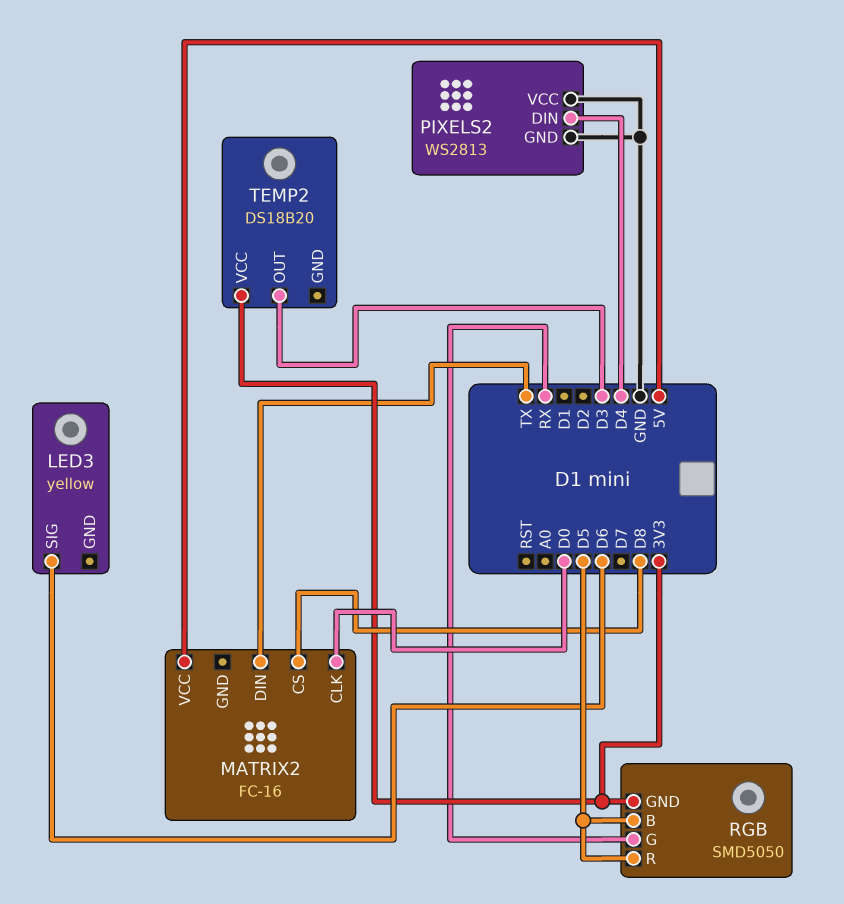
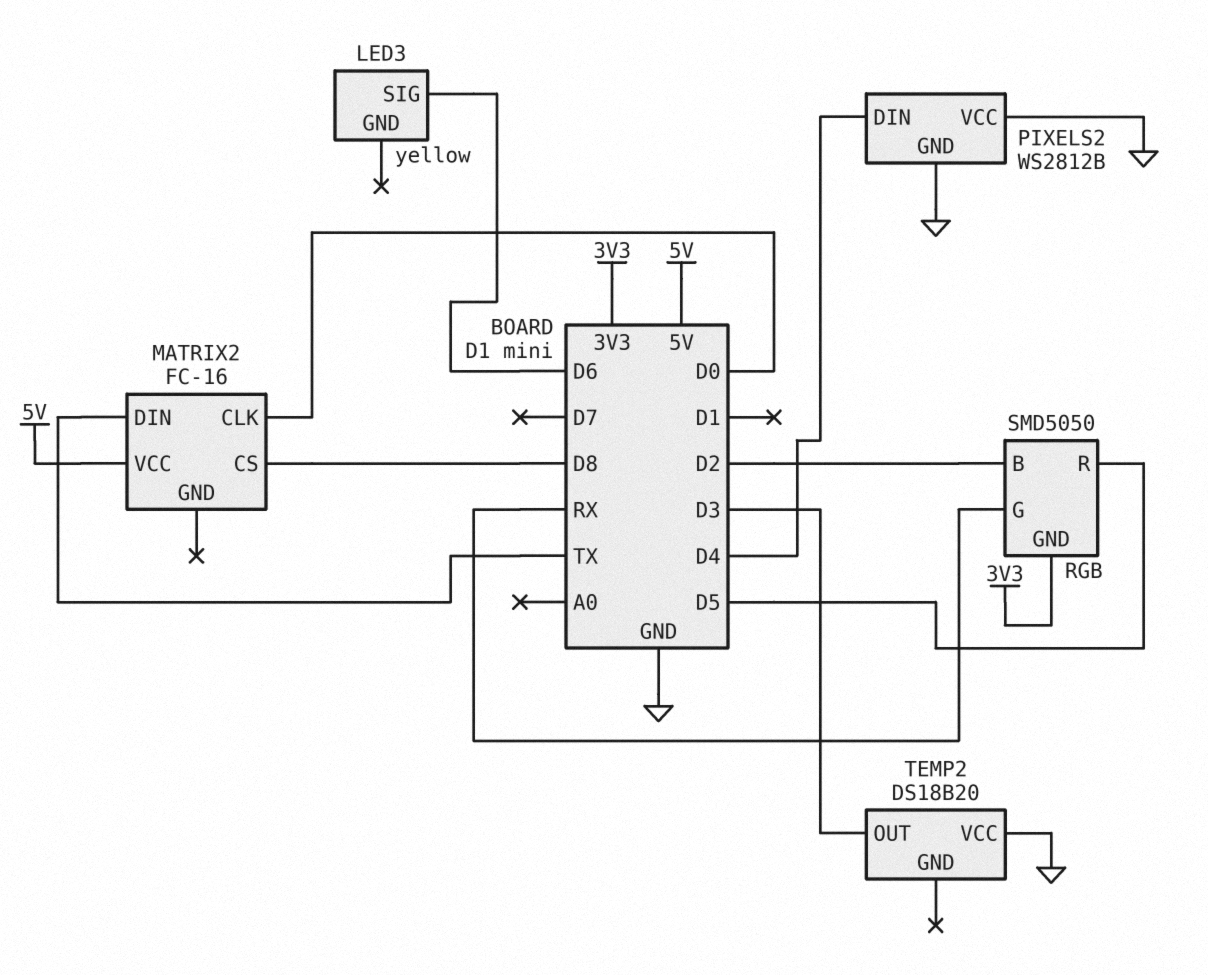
PIXELS2: WS2813 -> WS2812B
RGB pin B: D5 -> D2
TEMP2 pin VCC: 3V3 -> GND

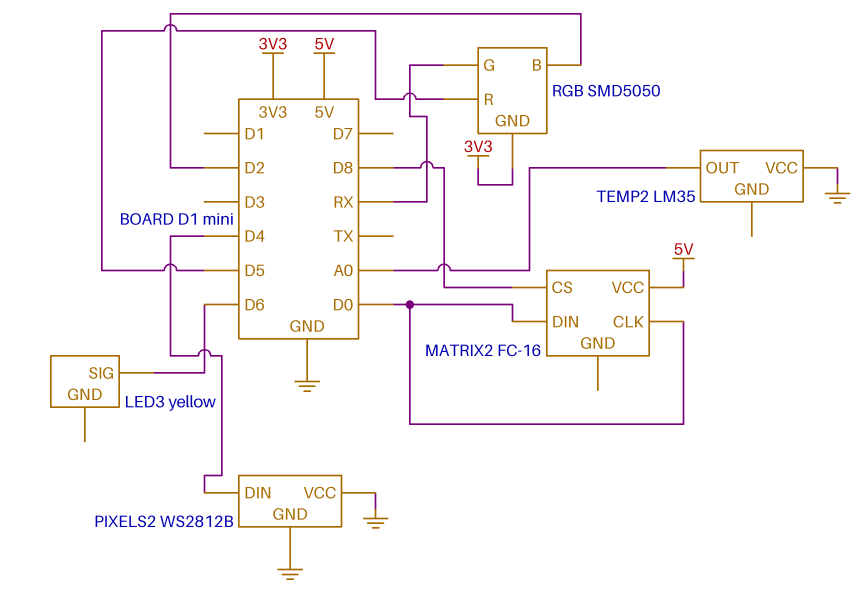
MATRIX2 pin DIN: TX -> D0
TEMP2: DS18B20 -> LM35
TEMP2 pin OUT: D3 -> A0

